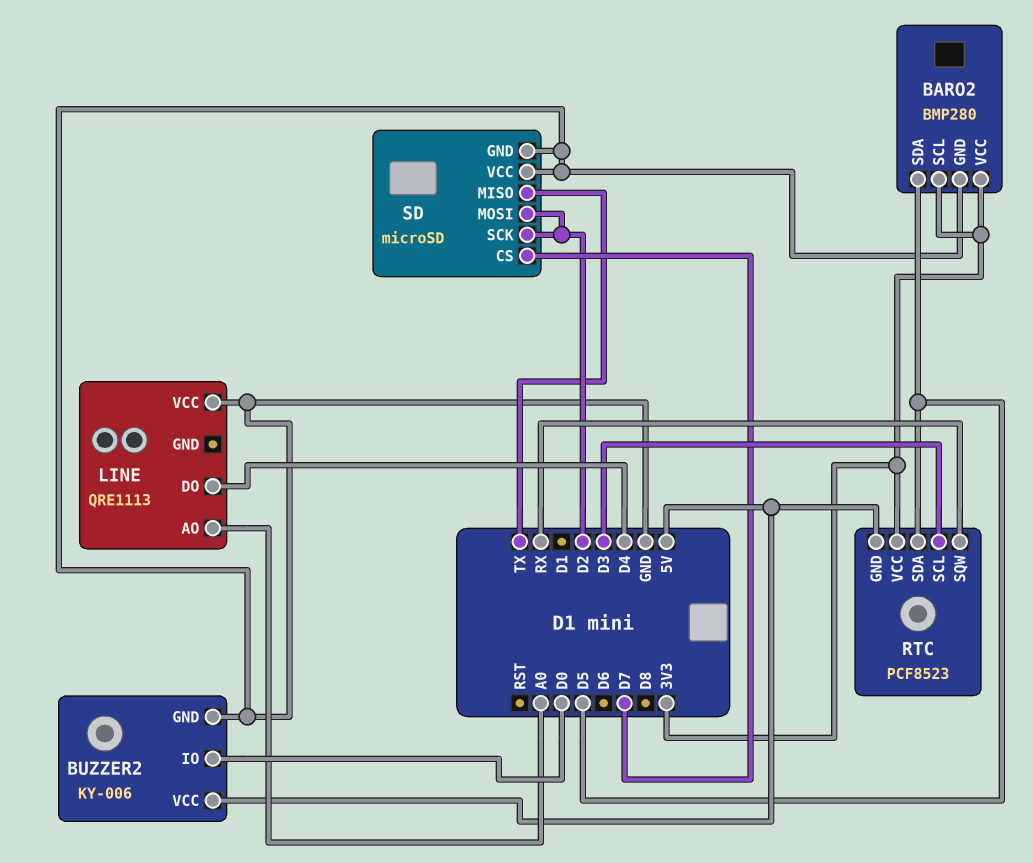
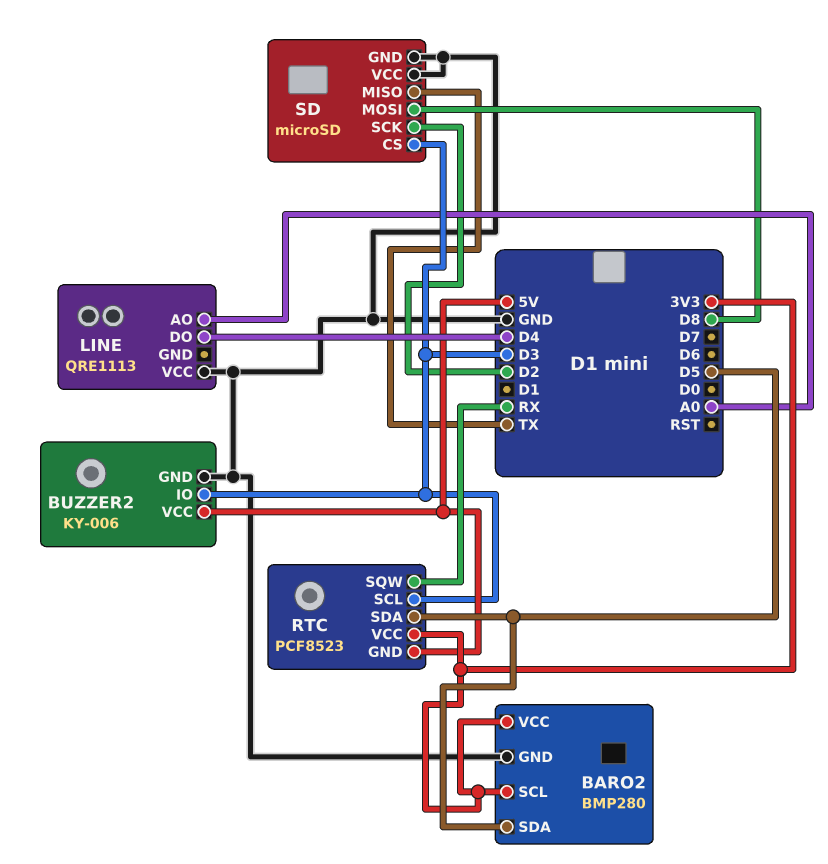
BUZZER2 pin IO: D0 -> D3
SD pin CS: D7 -> D3
SD pin MOSI: D2 -> D8

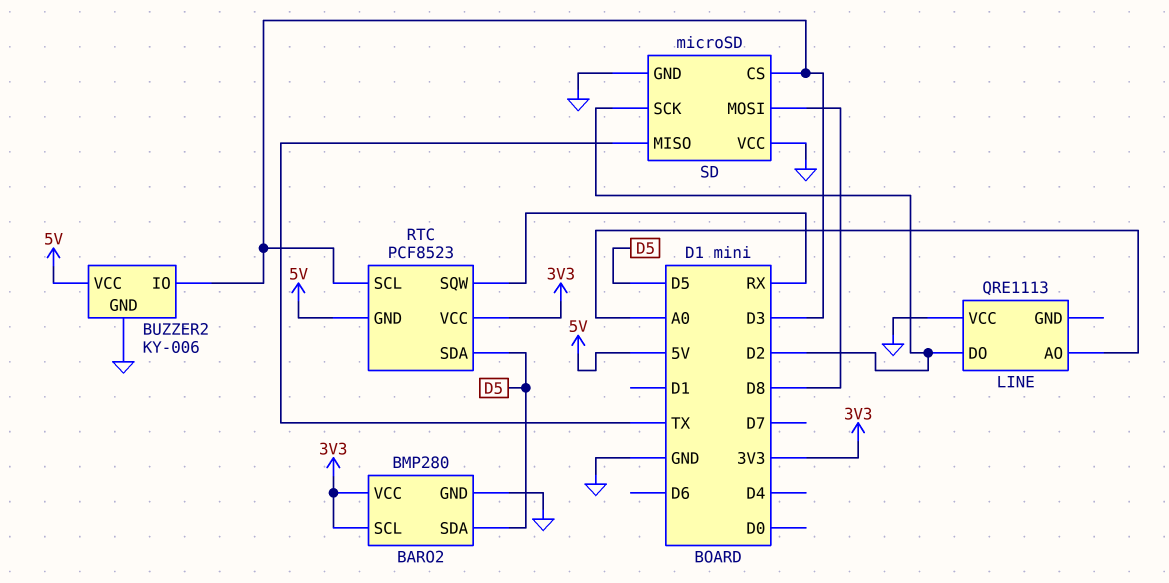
LINE pin DO: D4 -> D2

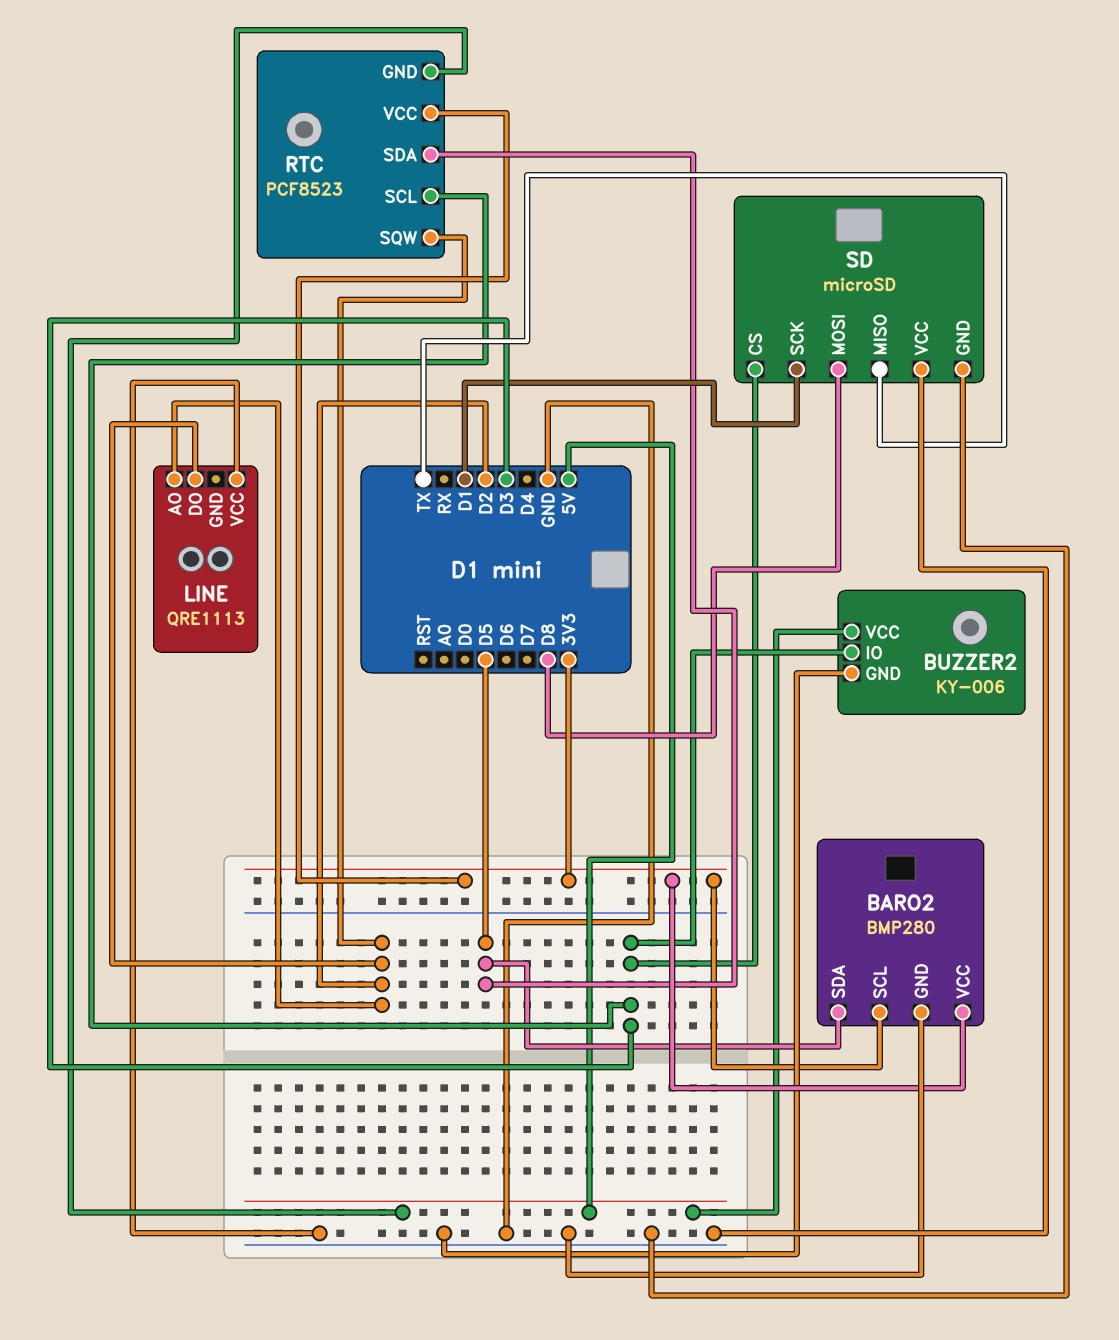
LINE pin AO: A0 -> D2
RTC pin SQW: RX -> D2
SD pin SCK: D2 -> D1

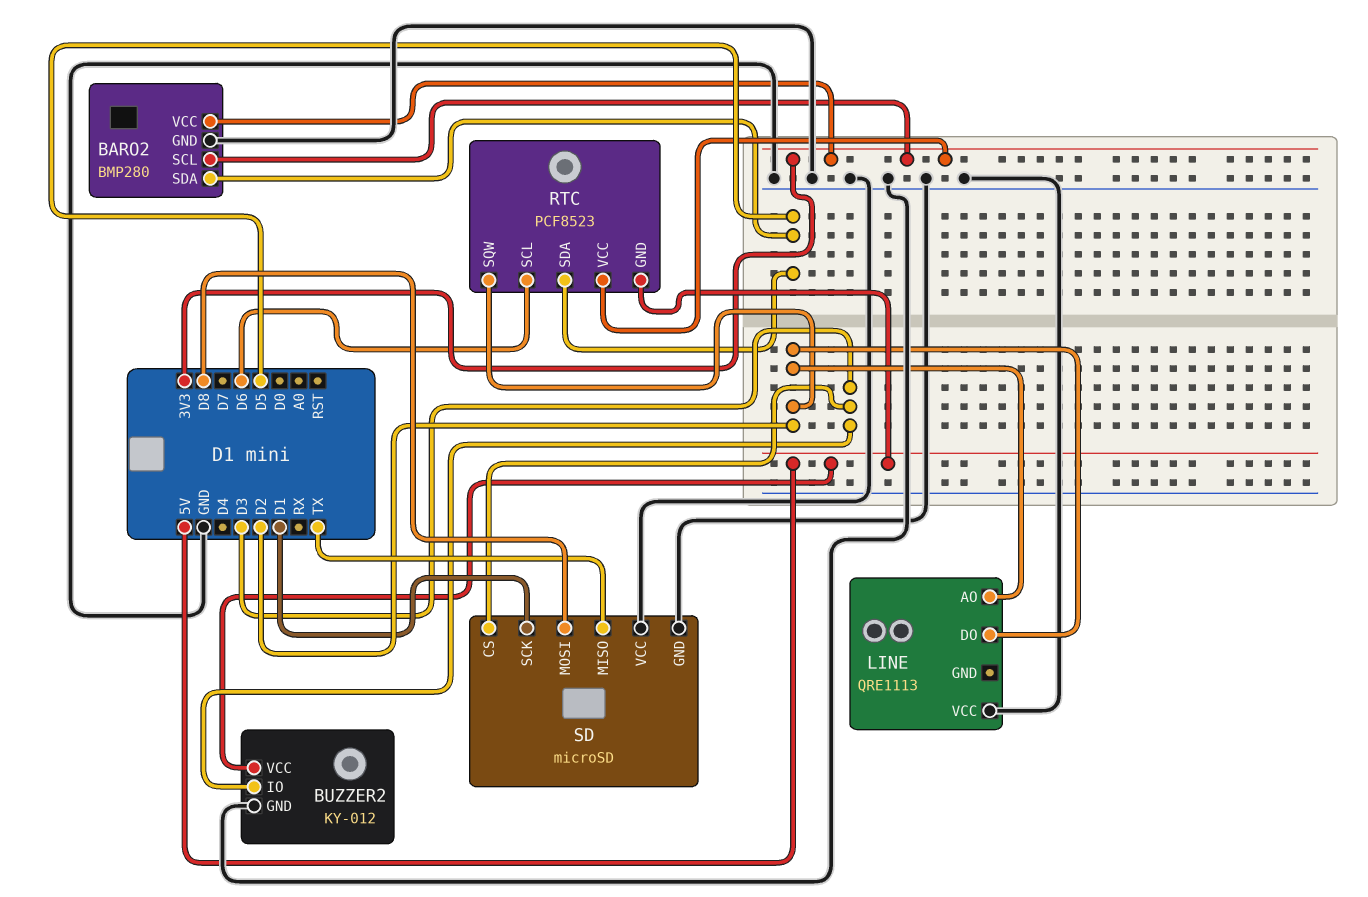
BUZZER2: KY-006 -> KY-012
RTC pin SCL: D3 -> D6

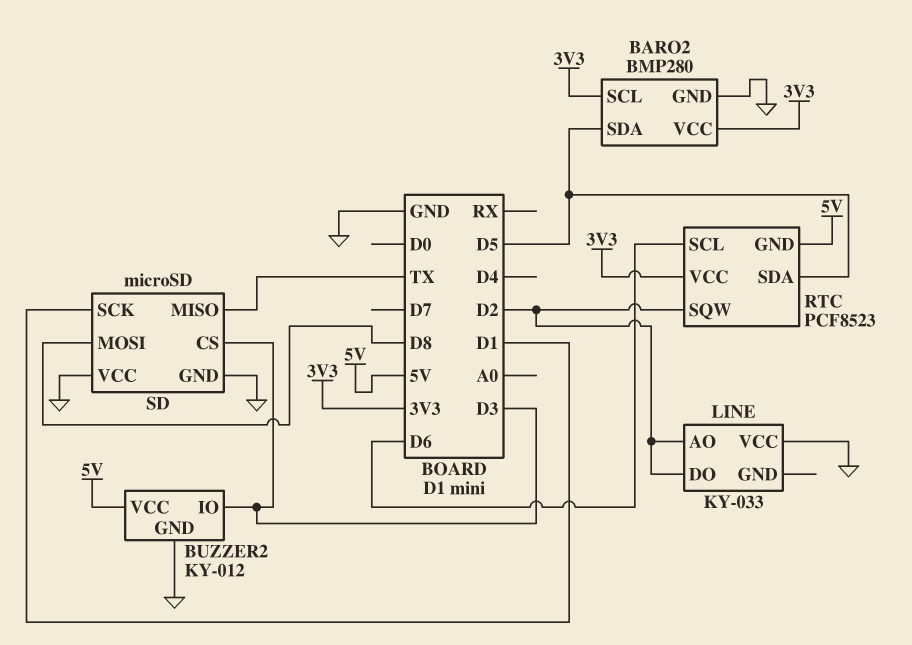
LINE: QRE1113 -> KY-033

